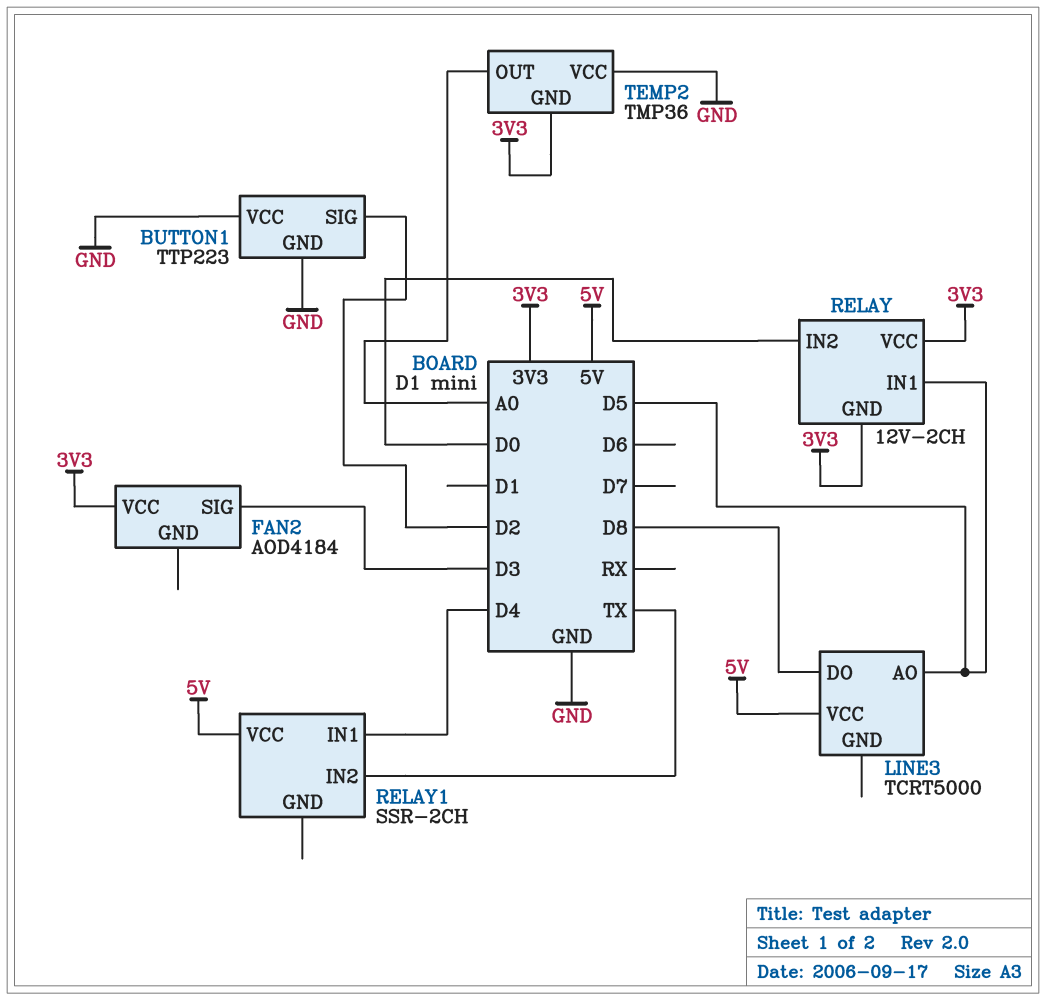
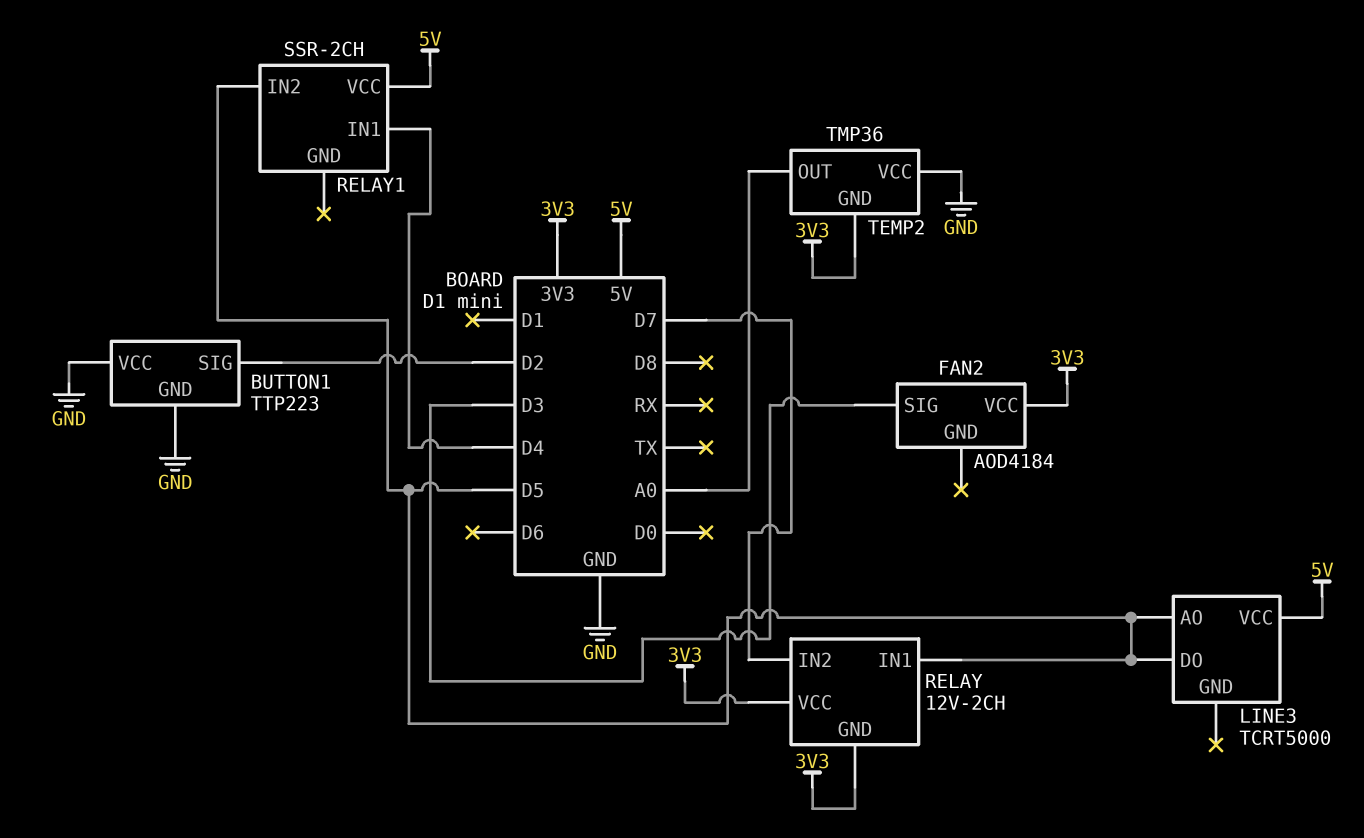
LINE3 pin DO: D8 -> D5
RELAY pin IN2: D0 -> D7
RELAY1 pin IN2: TX -> D5

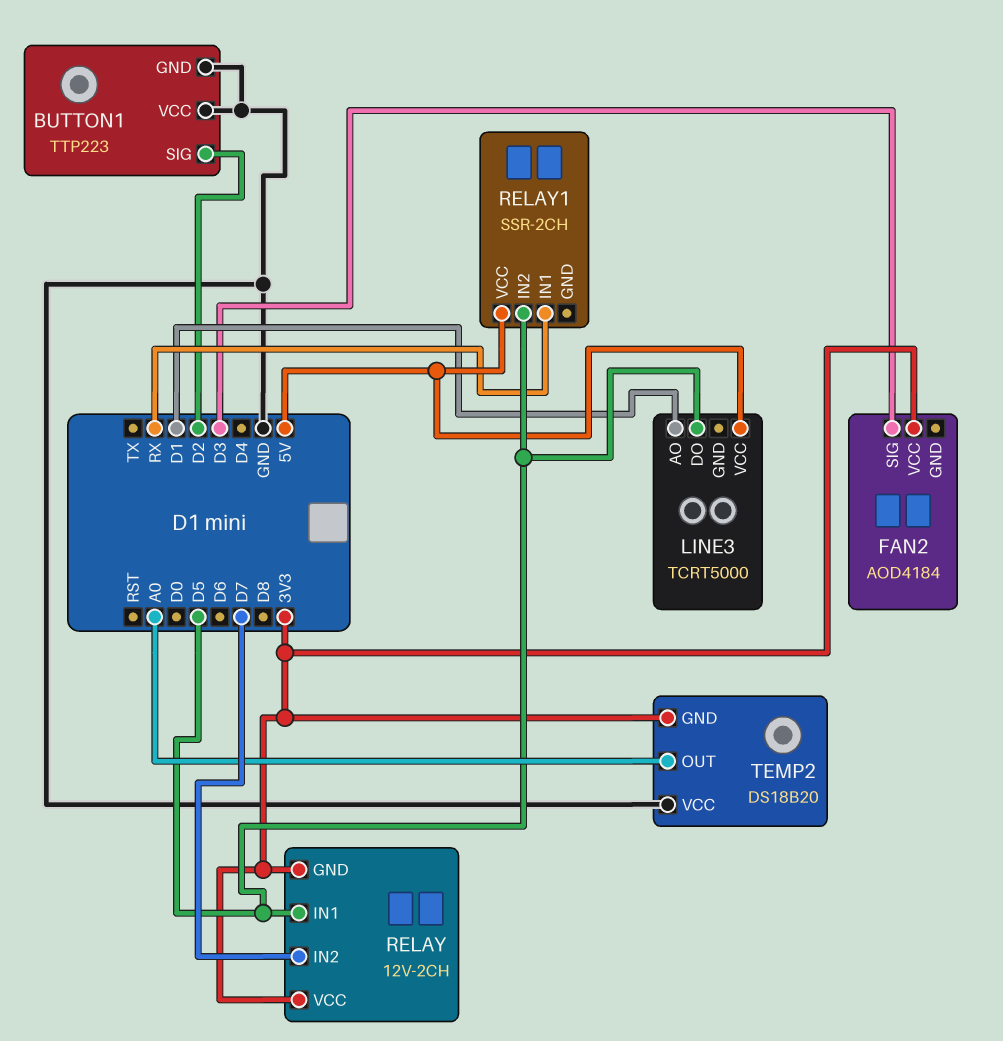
LINE3 pin AO: D5 -> D1
RELAY1 pin IN1: D4 -> RX
TEMP2: TMP36 -> DS18B20

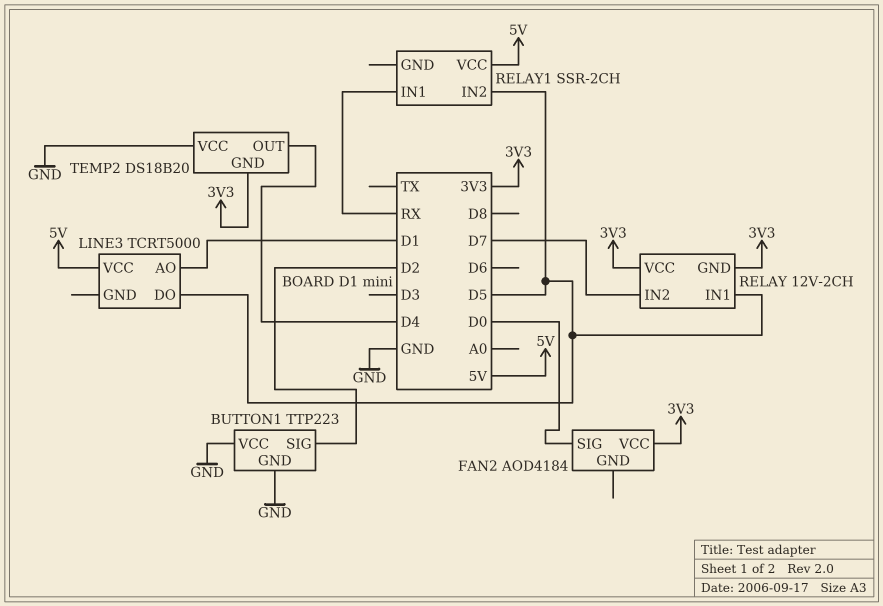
FAN2 pin SIG: D3 -> D0
TEMP2 pin OUT: A0 -> D4

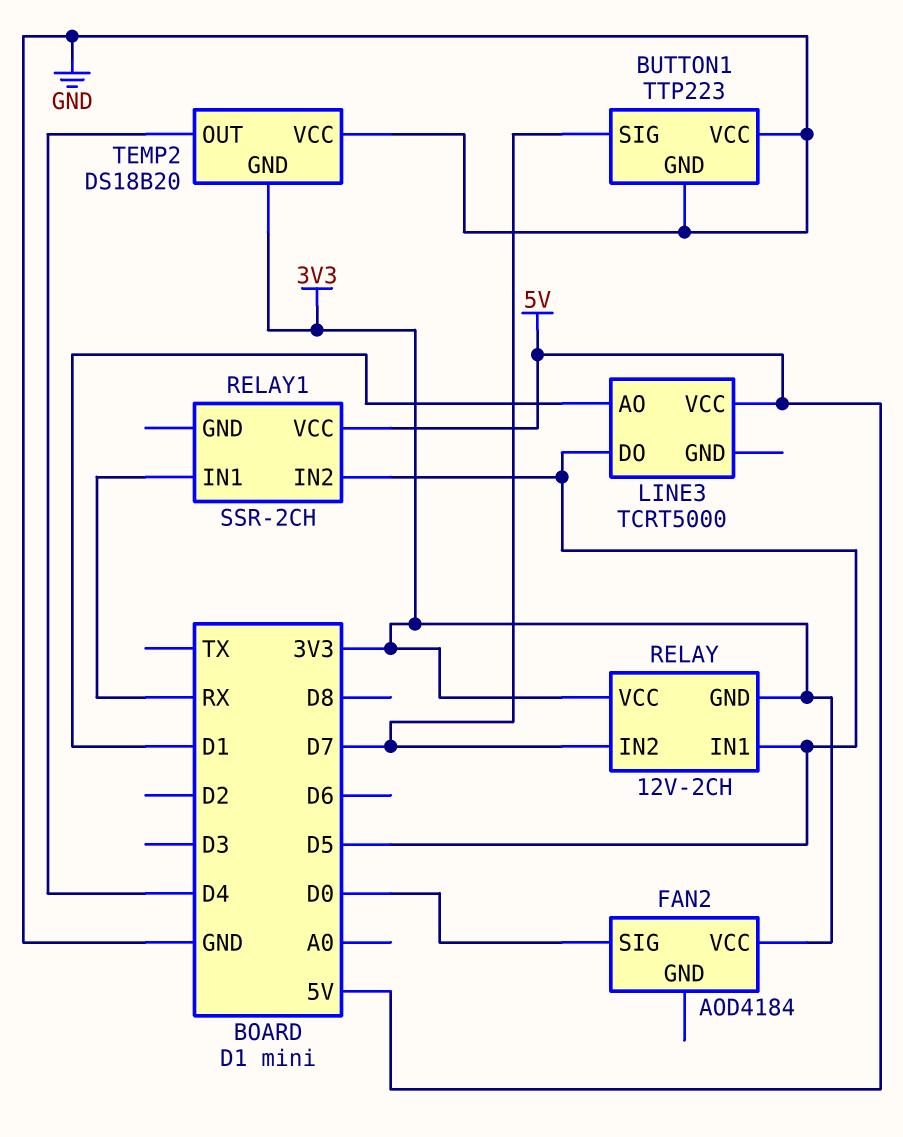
BUTTON1 pin SIG: D2 -> D7

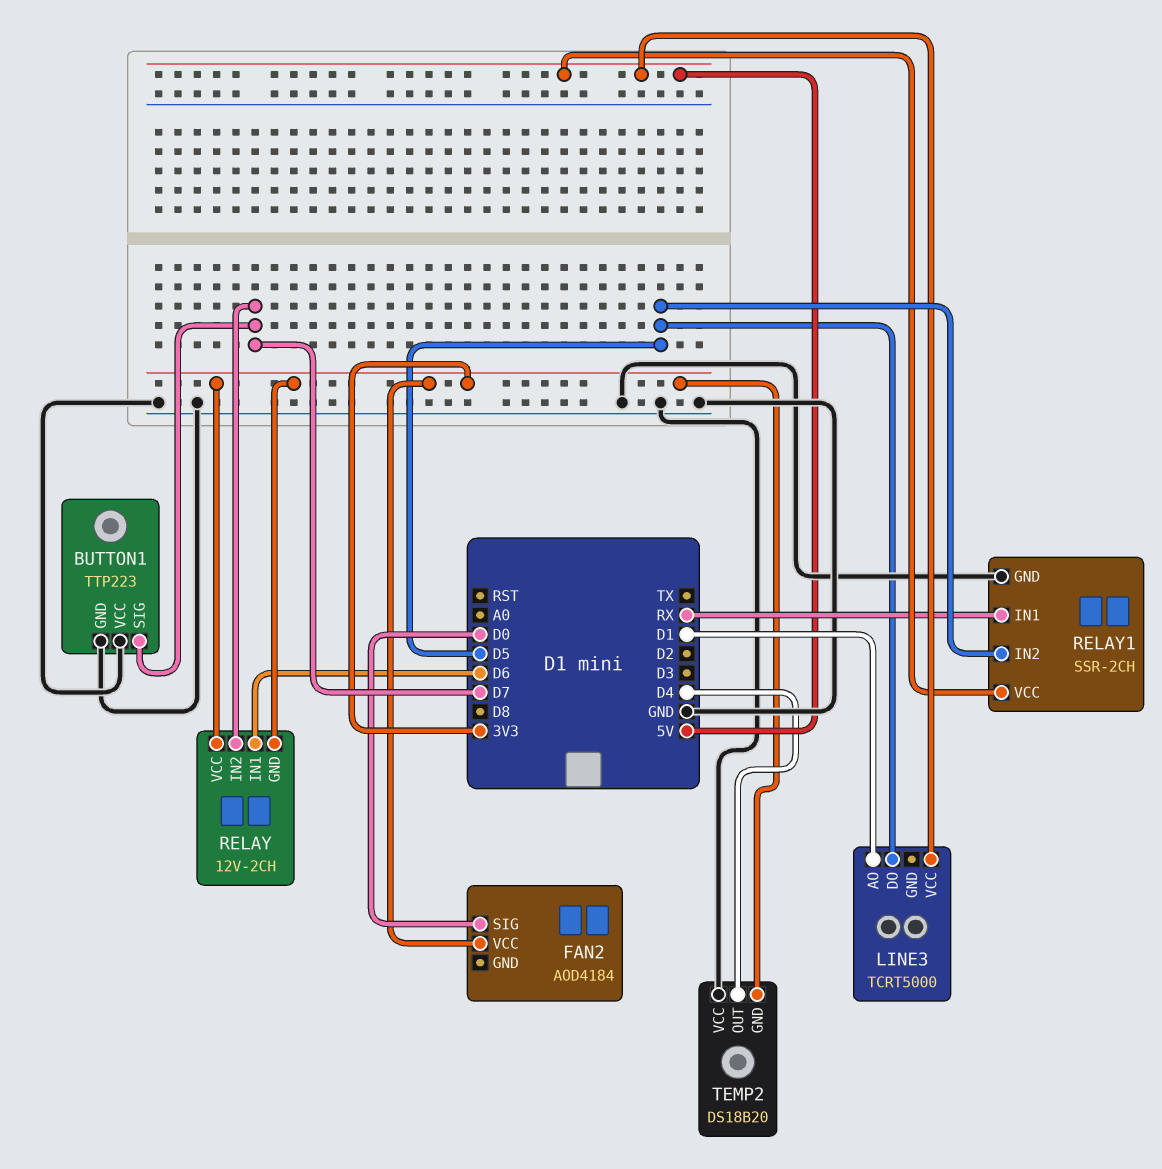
RELAY pin IN1: D5 -> D6
RELAY1 pin GND: none -> GND

